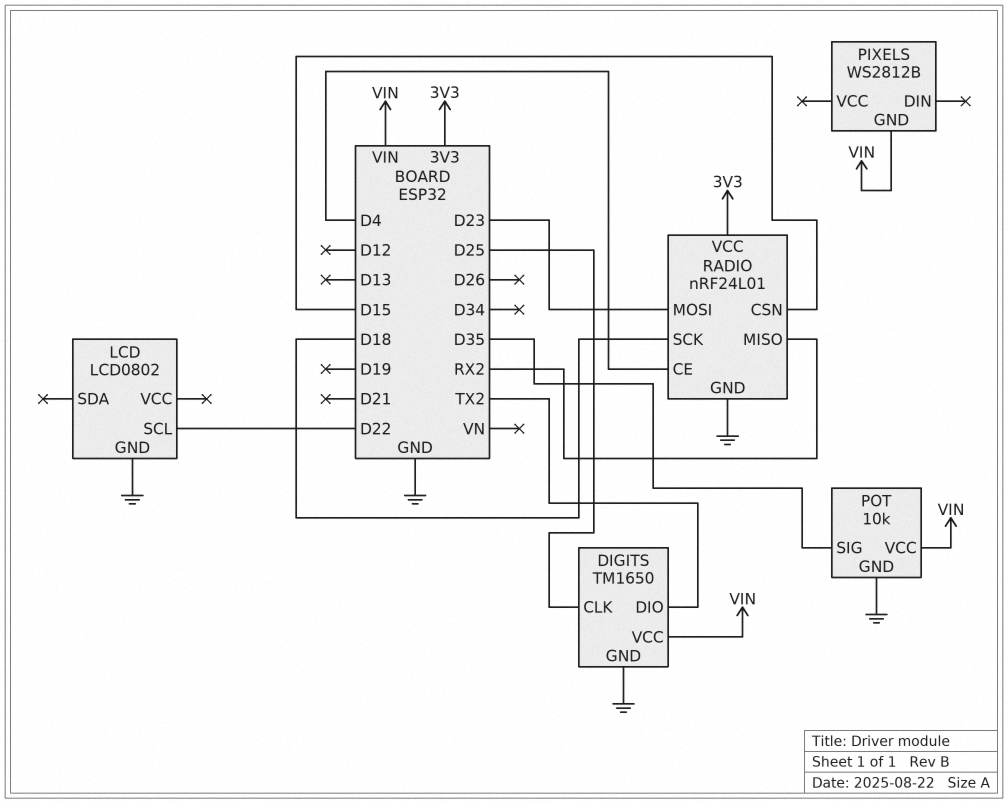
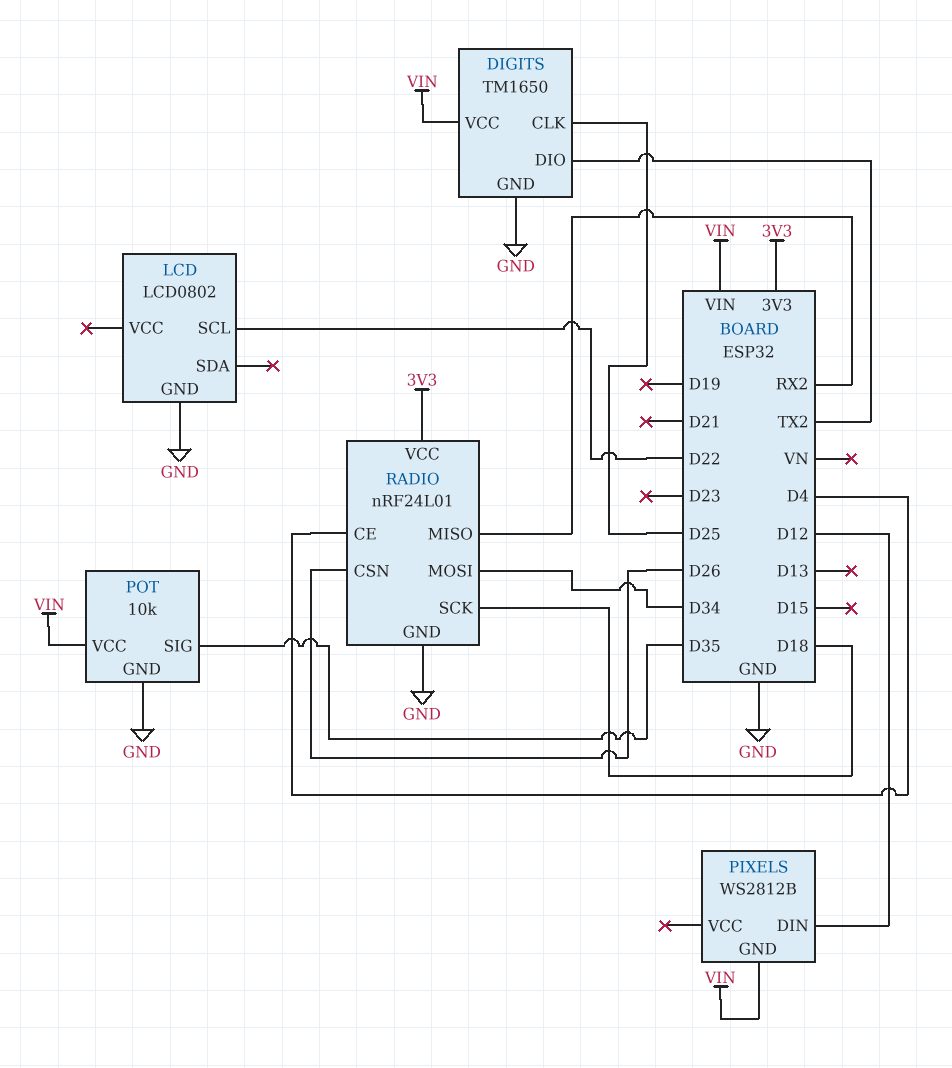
PIXELS pin DIN: none -> D12
RADIO pin CSN: D15 -> D26
RADIO pin MOSI: D23 -> D34

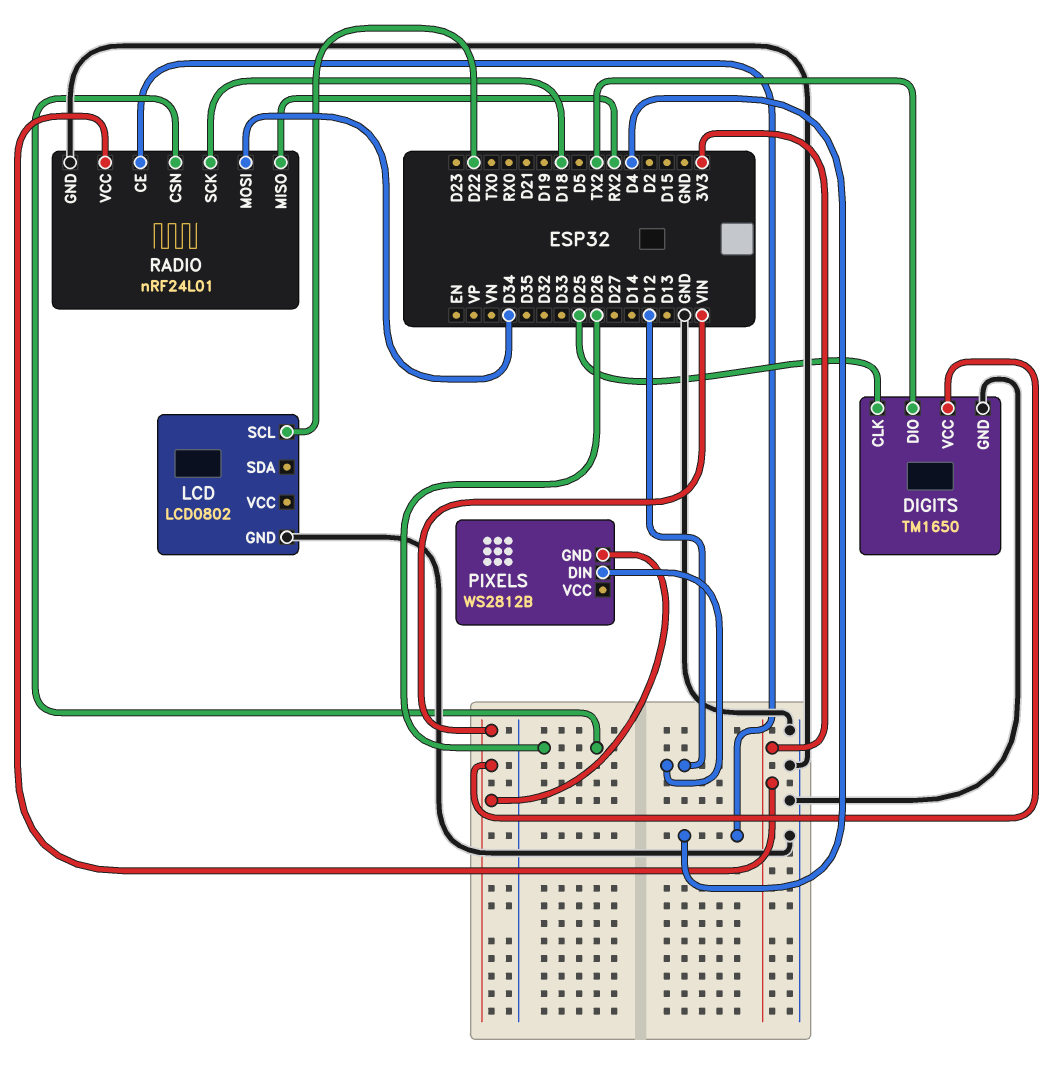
POT: 10k -> none
POT pin GND: GND -> none
POT pin SIG: D35 -> none
POT pin VCC: VIN -> none

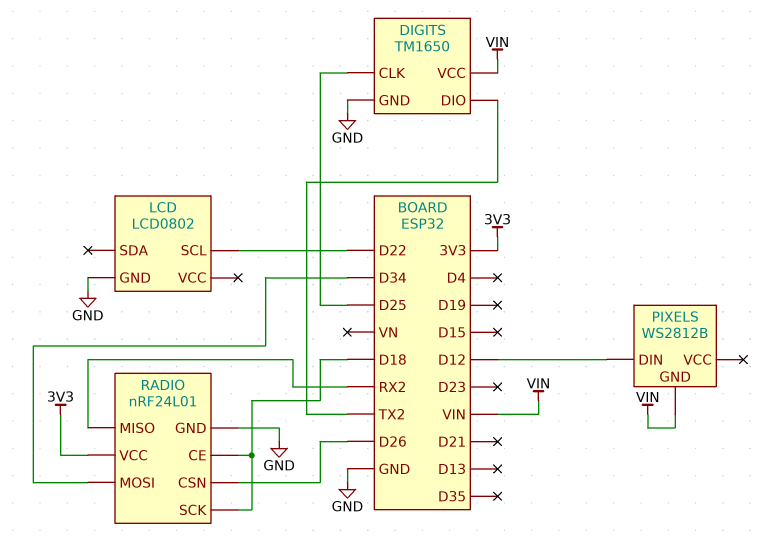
RADIO pin CE: D4 -> D18

